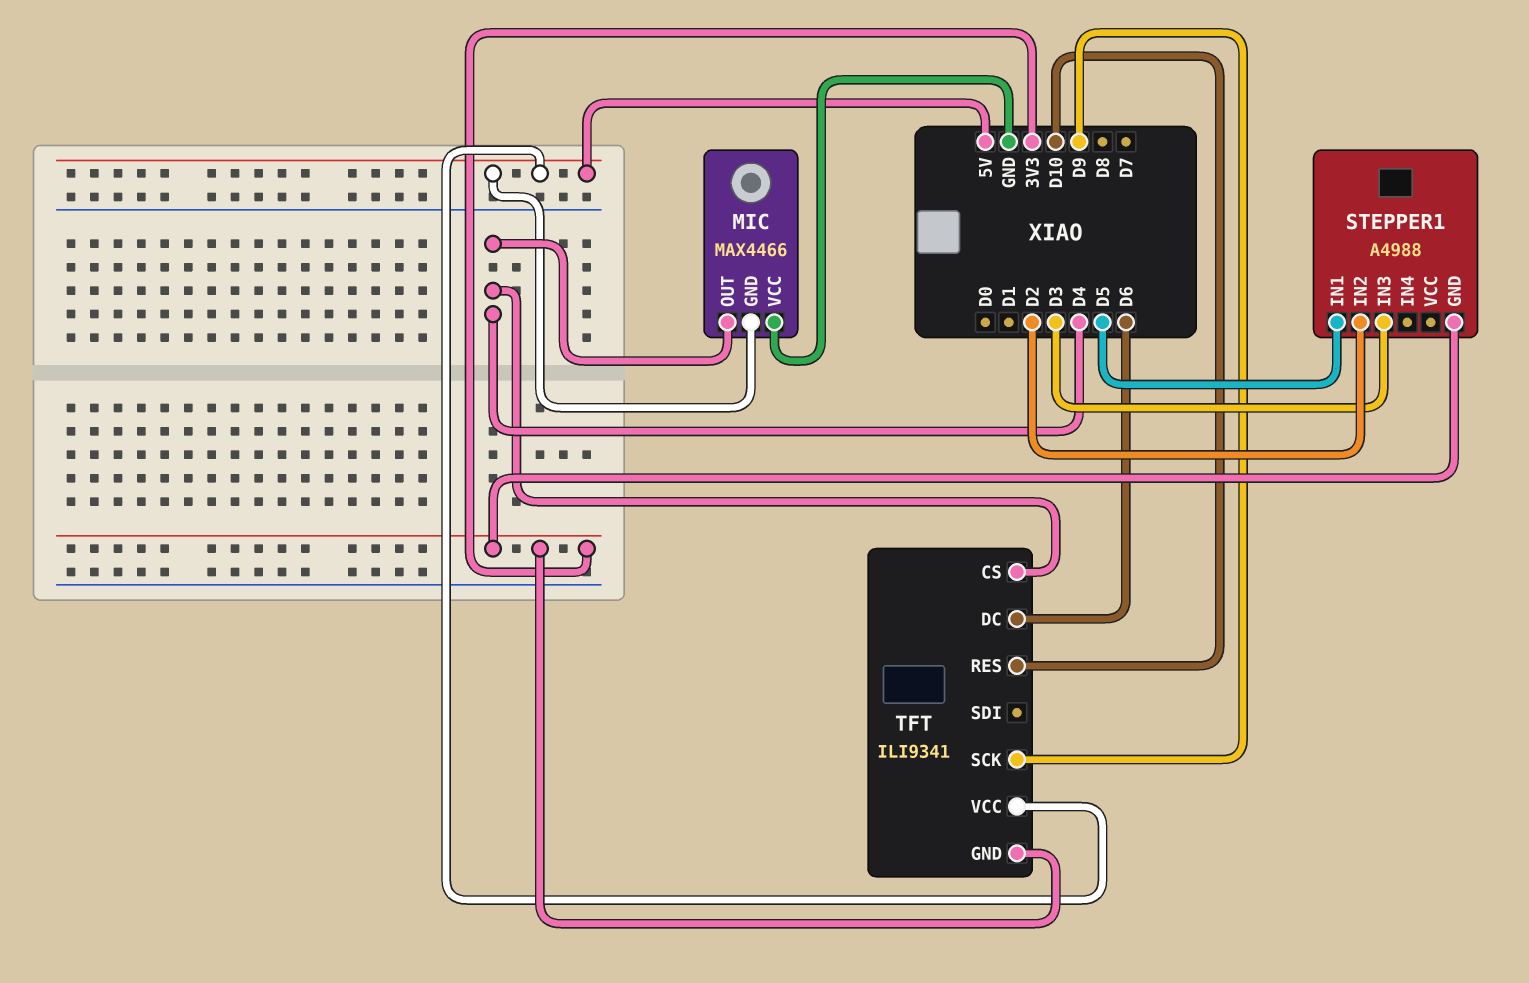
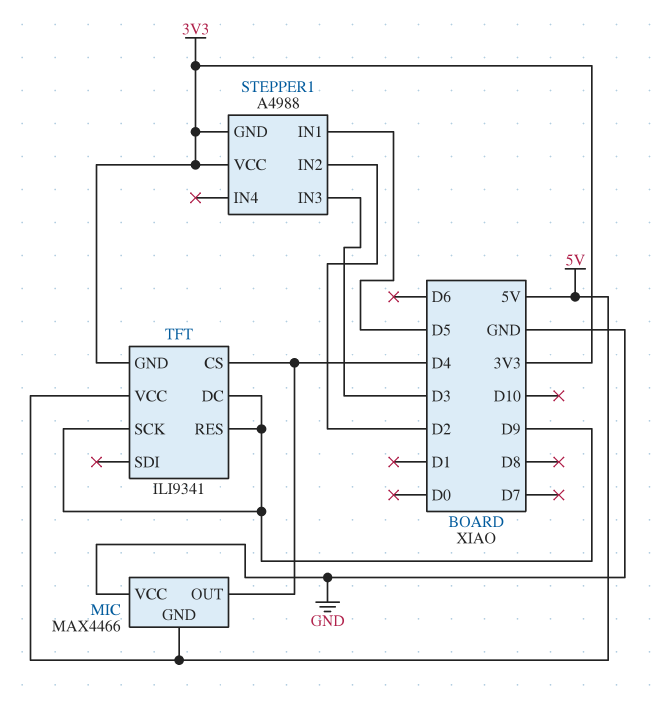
STEPPER1 pin VCC: none -> 3V3
TFT pin DC: D6 -> D9
TFT pin RES: D10 -> D9

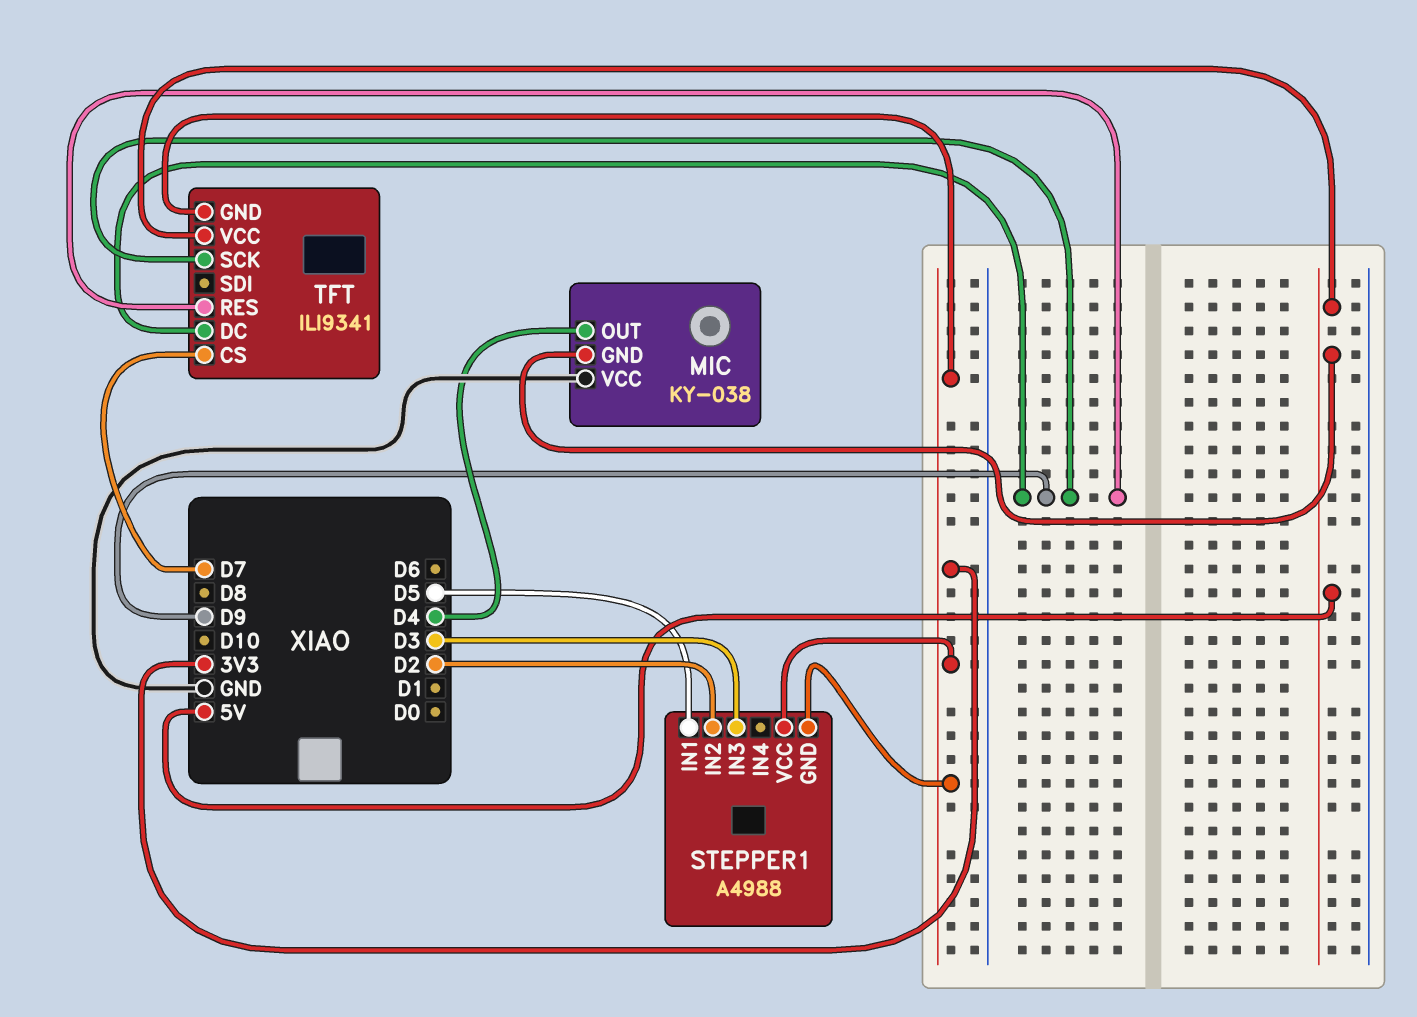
MIC: MAX4466 -> KY-038
TFT pin CS: D4 -> D7

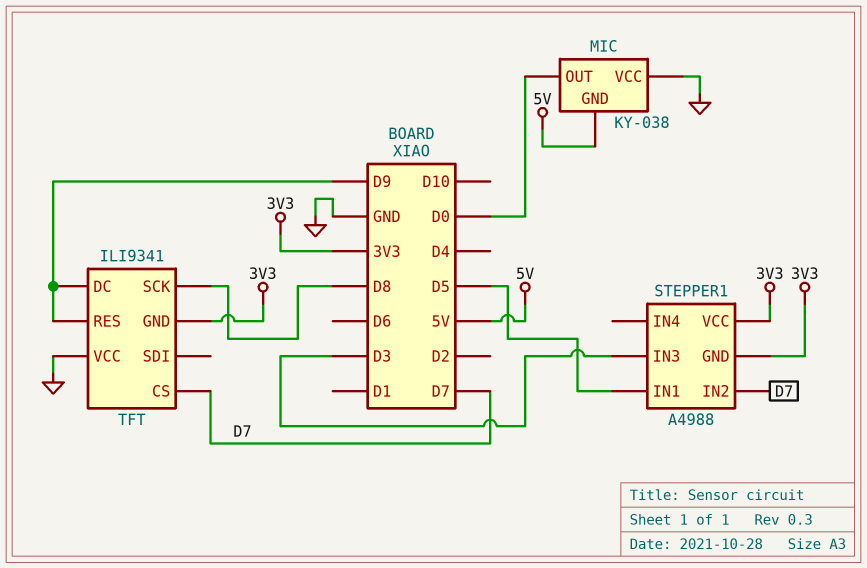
MIC pin OUT: D4 -> D0
STEPPER1 pin IN2: D2 -> D7
TFT pin SCK: D9 -> D8
TFT pin VCC: 5V -> GND

